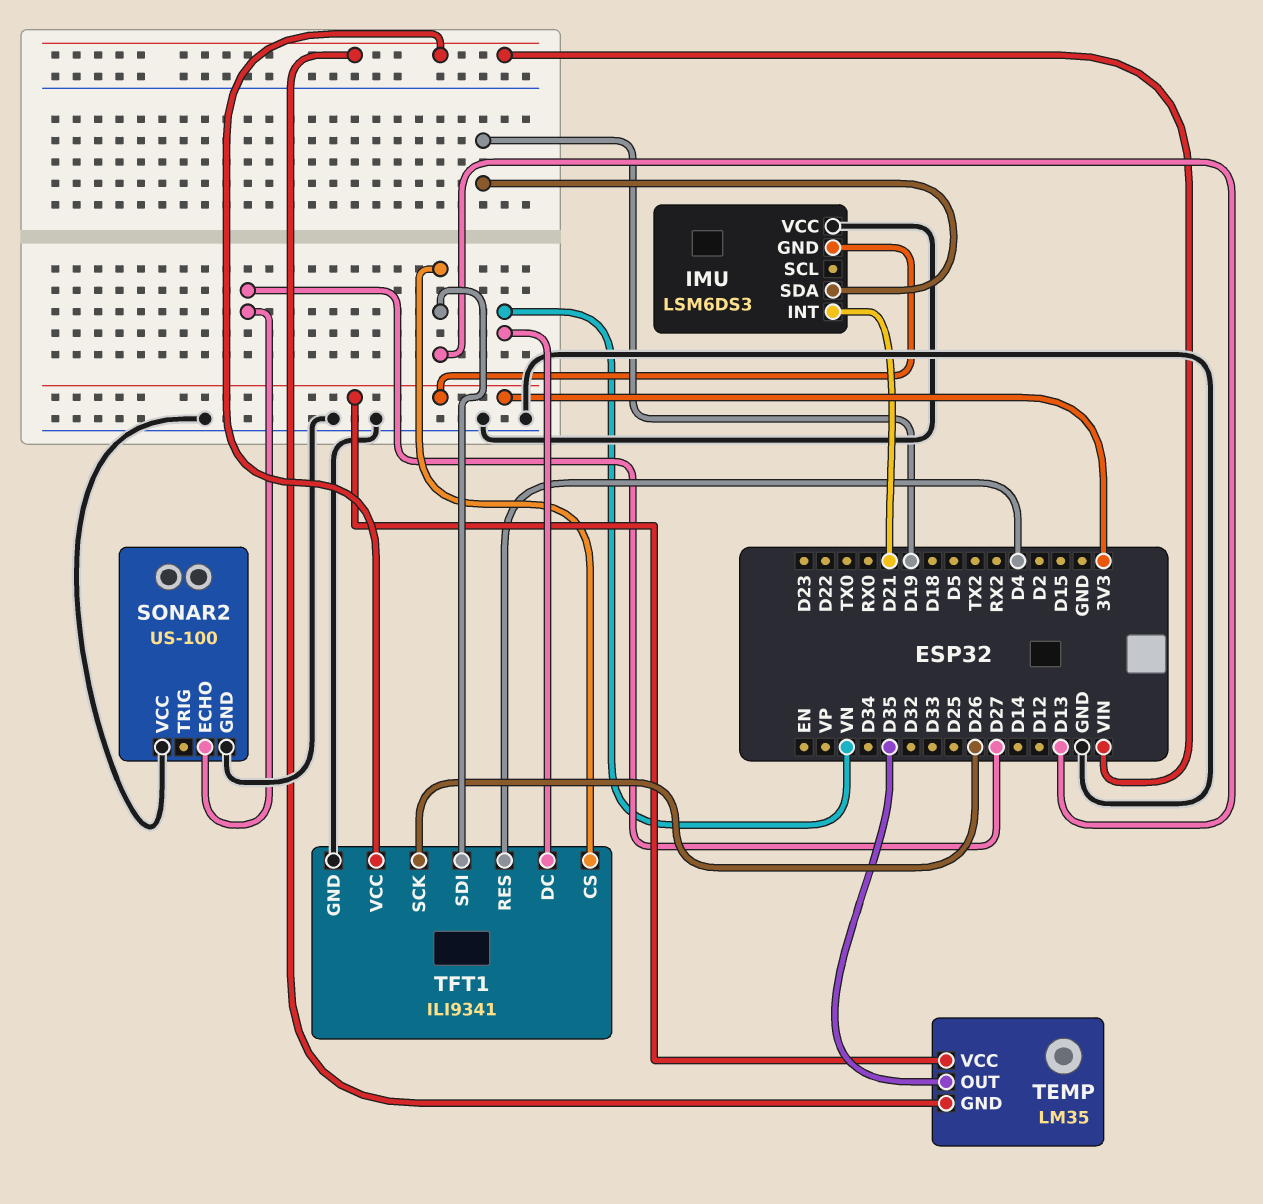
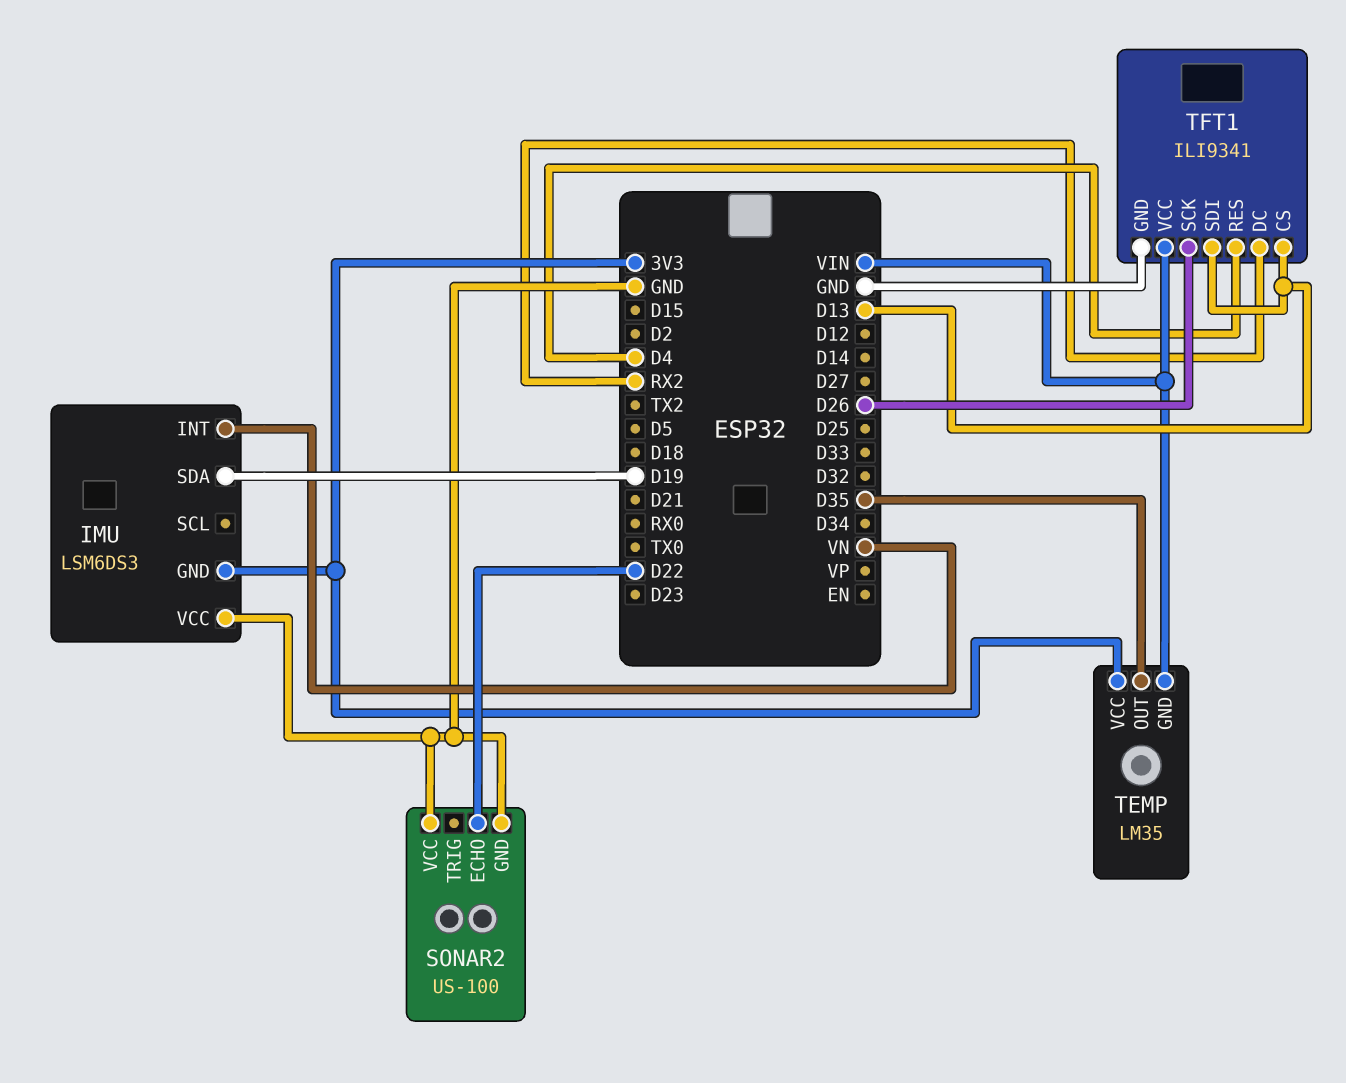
IMU pin INT: D21 -> VN
SONAR2 pin ECHO: D27 -> D22
TFT1 pin DC: VN -> RX2

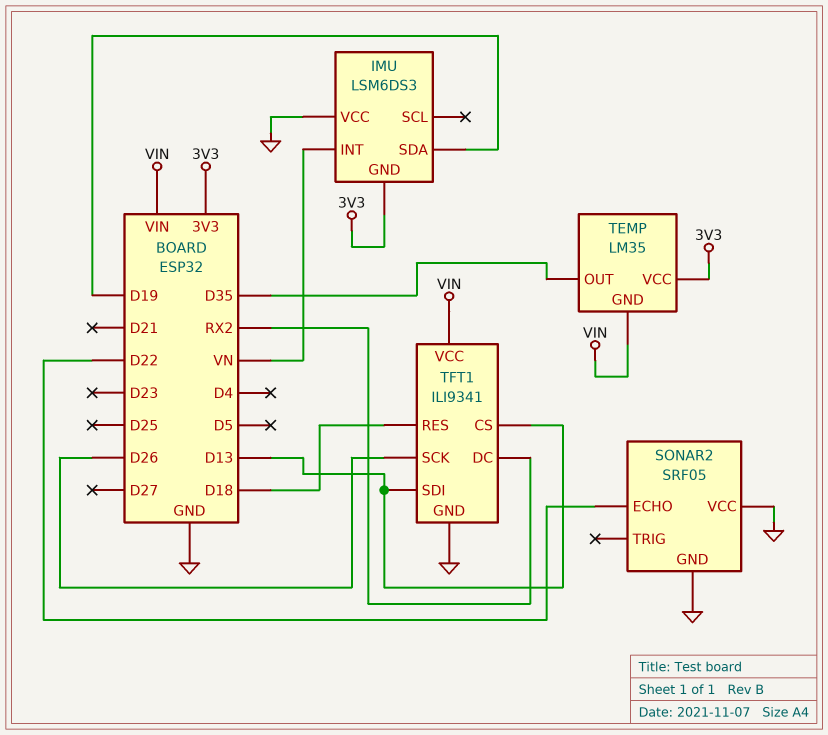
SONAR2: US-100 -> SRF05
TFT1 pin RES: D4 -> D18

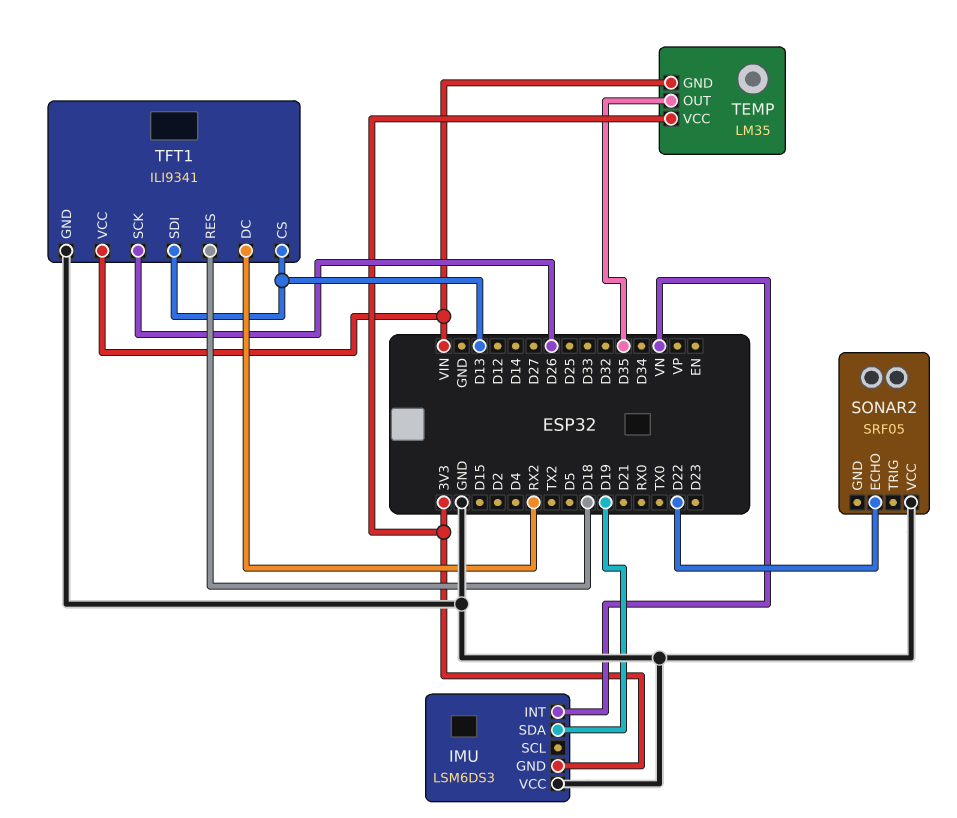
SONAR2 pin GND: GND -> none

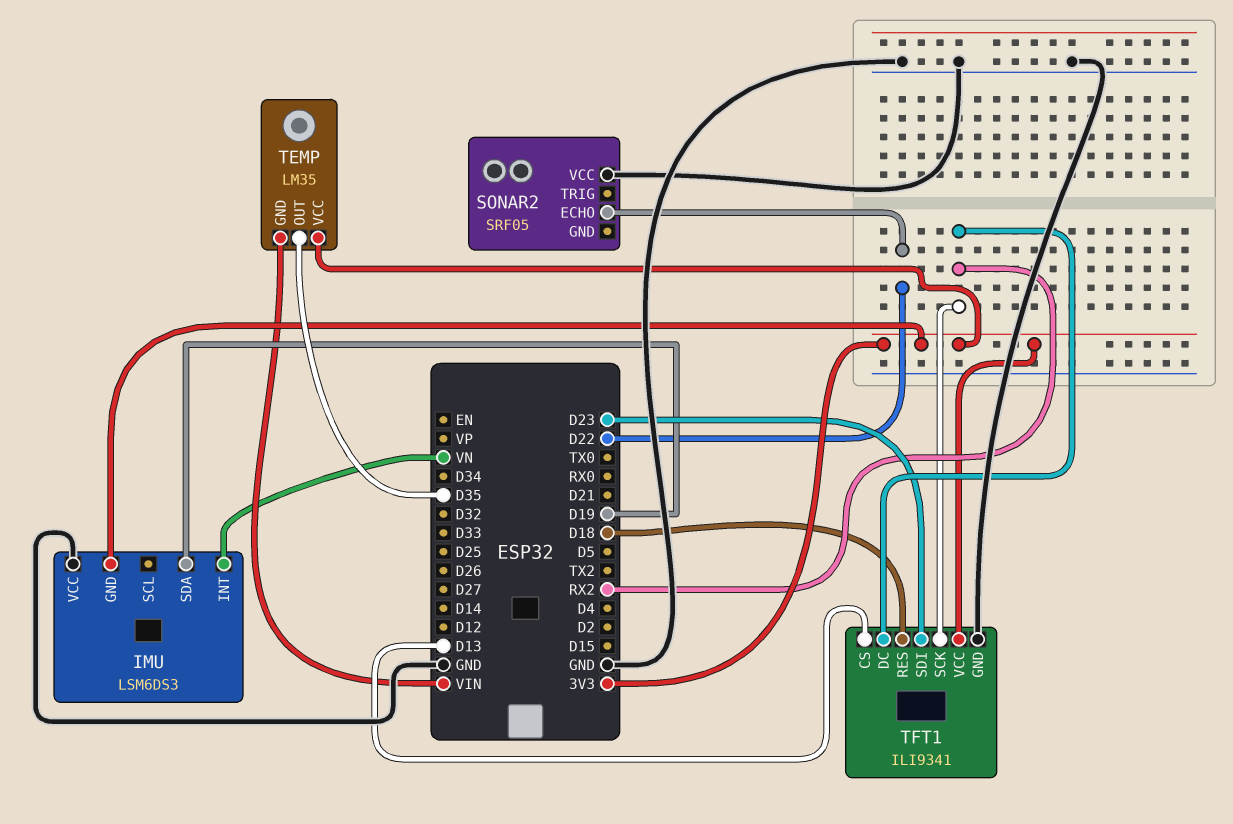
TFT1 pin SCK: D26 -> RX2
TFT1 pin SDI: D13 -> D23
TFT1 pin VCC: VIN -> 3V3

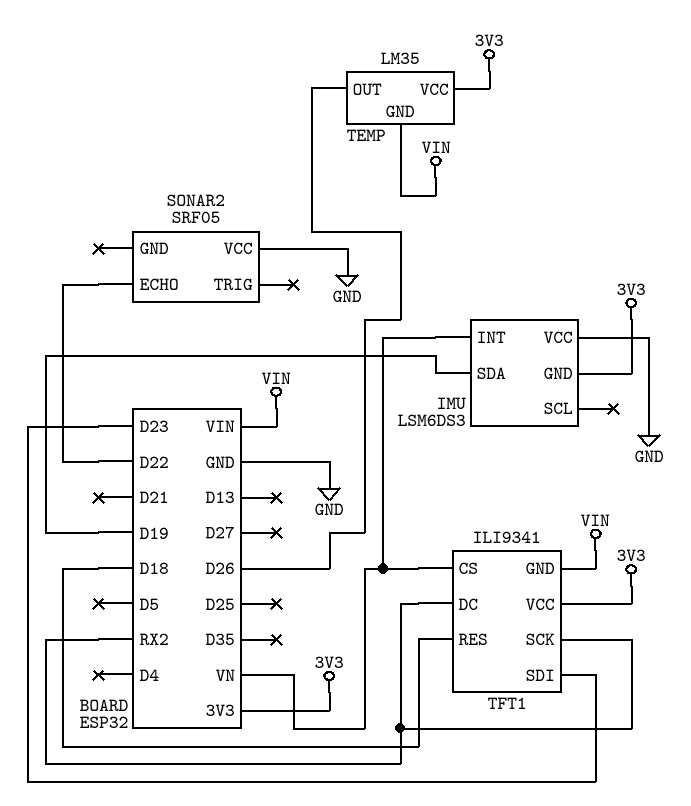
TEMP pin OUT: D35 -> D26
TFT1 pin CS: D13 -> VN
TFT1 pin GND: GND -> VIN

